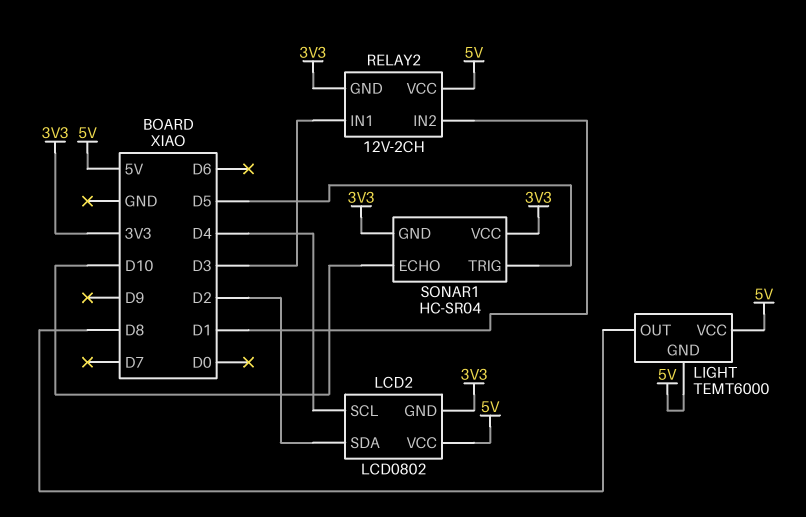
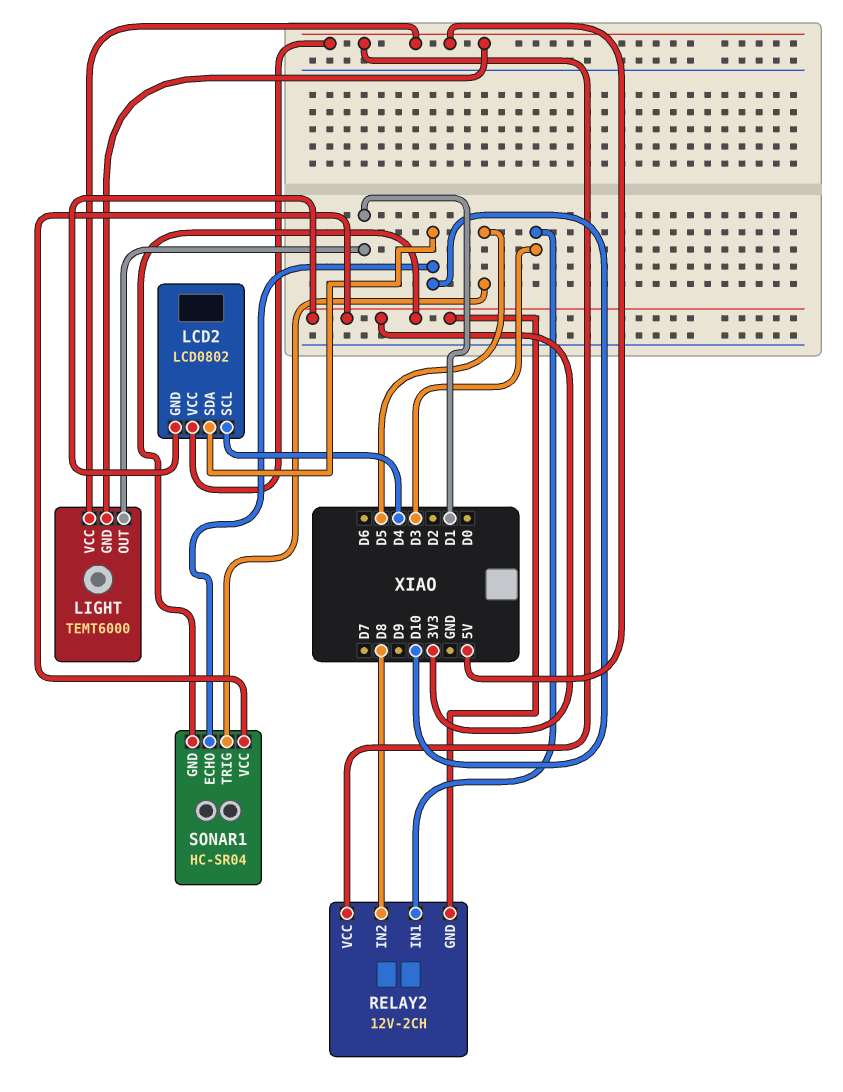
LCD2 pin SDA: D2 -> D10
LIGHT pin OUT: D8 -> D1
RELAY2 pin IN2: D1 -> D8

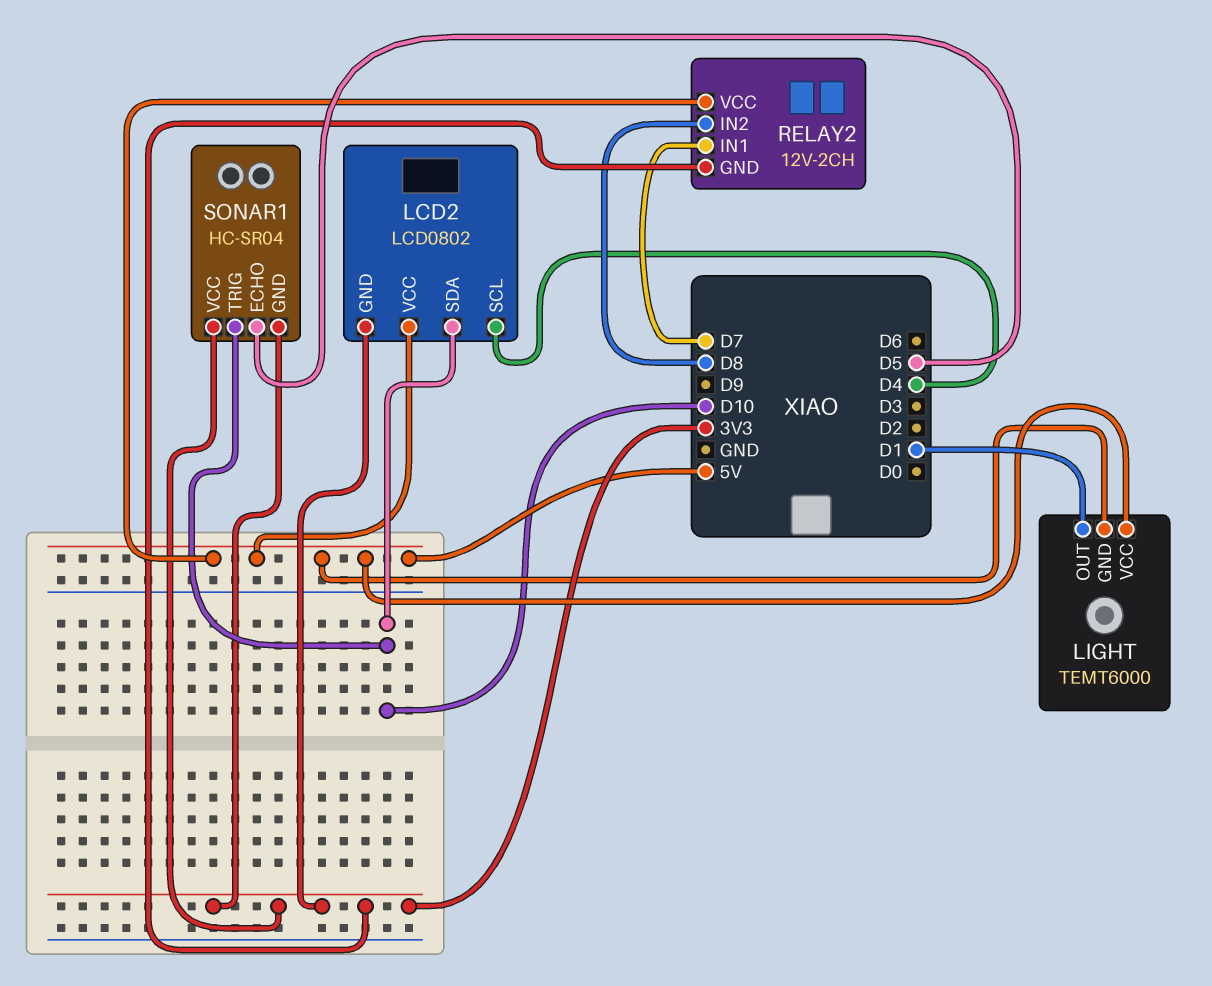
RELAY2 pin IN1: D3 -> D7
SONAR1 pin ECHO: D10 -> D5
SONAR1 pin TRIG: D5 -> D10

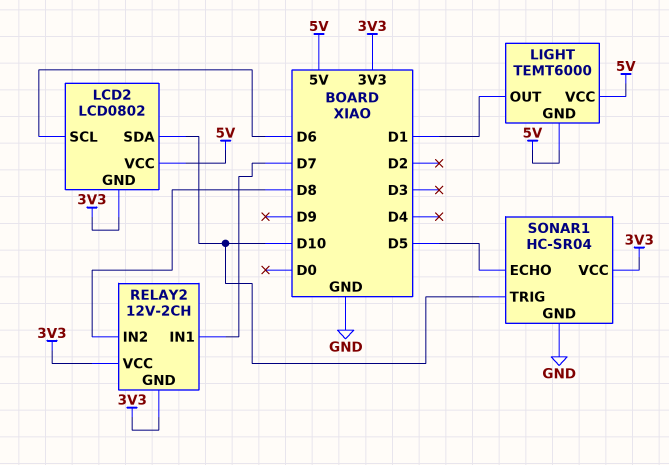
LCD2 pin SCL: D4 -> D6
RELAY2 pin VCC: 5V -> 3V3
SONAR1 pin GND: 3V3 -> GND

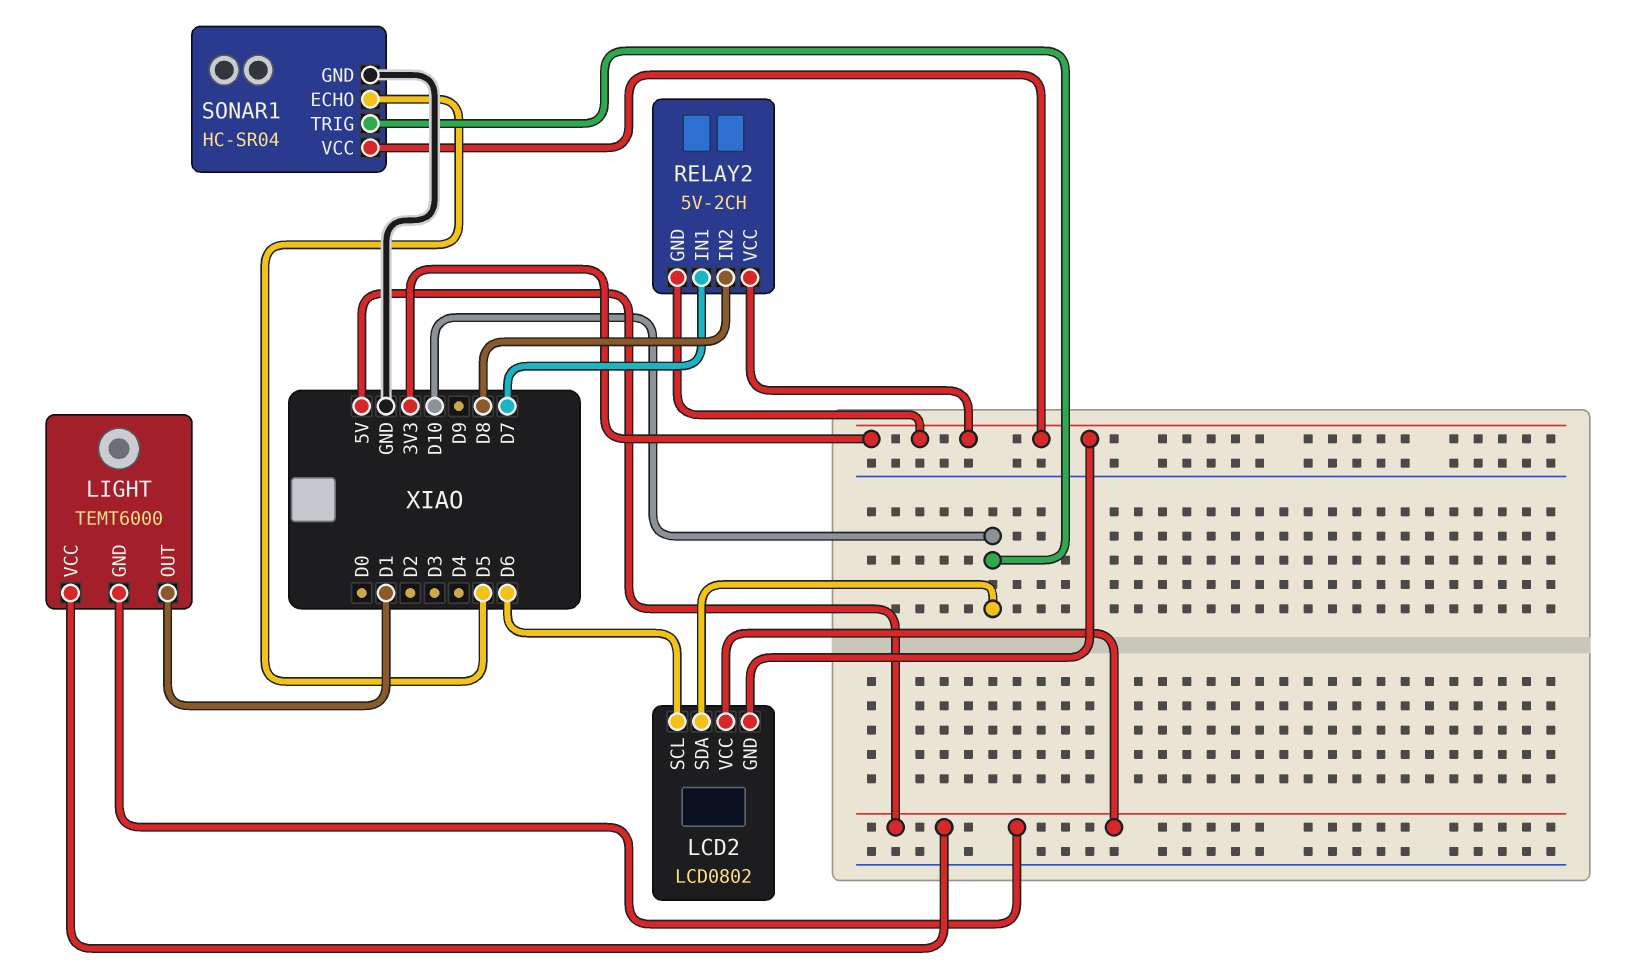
RELAY2: 12V-2CH -> 5V-2CH

